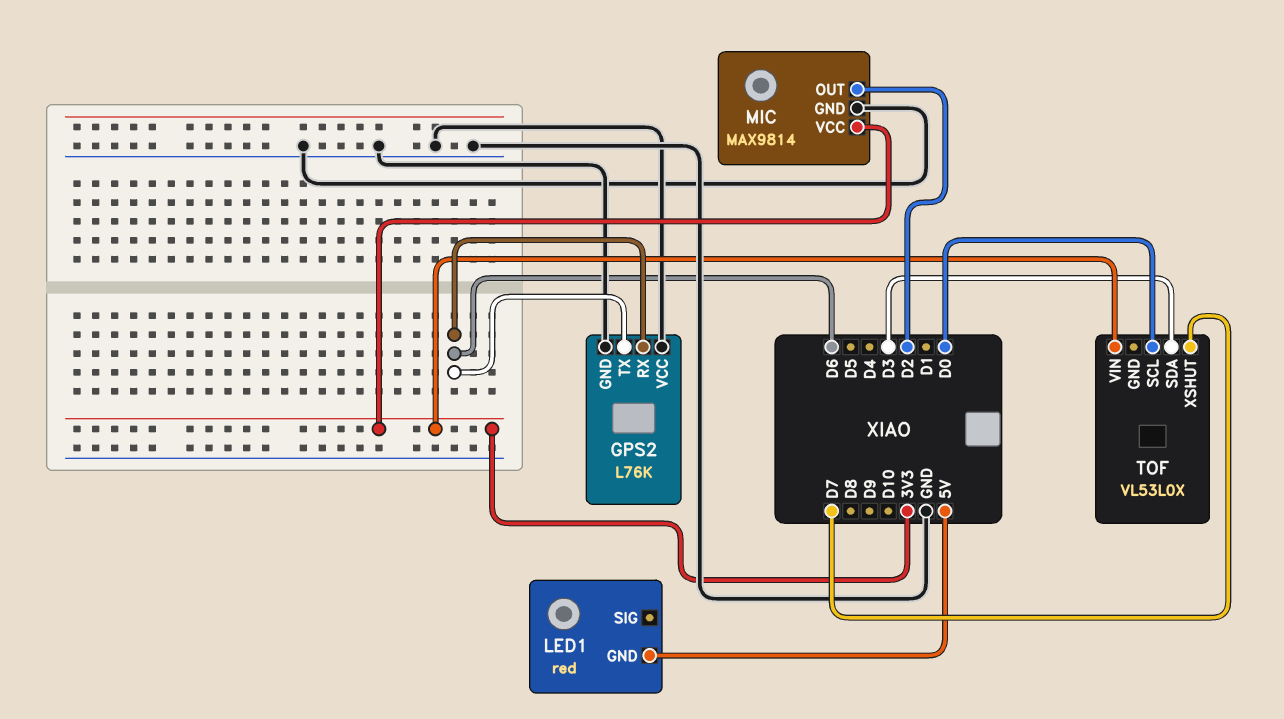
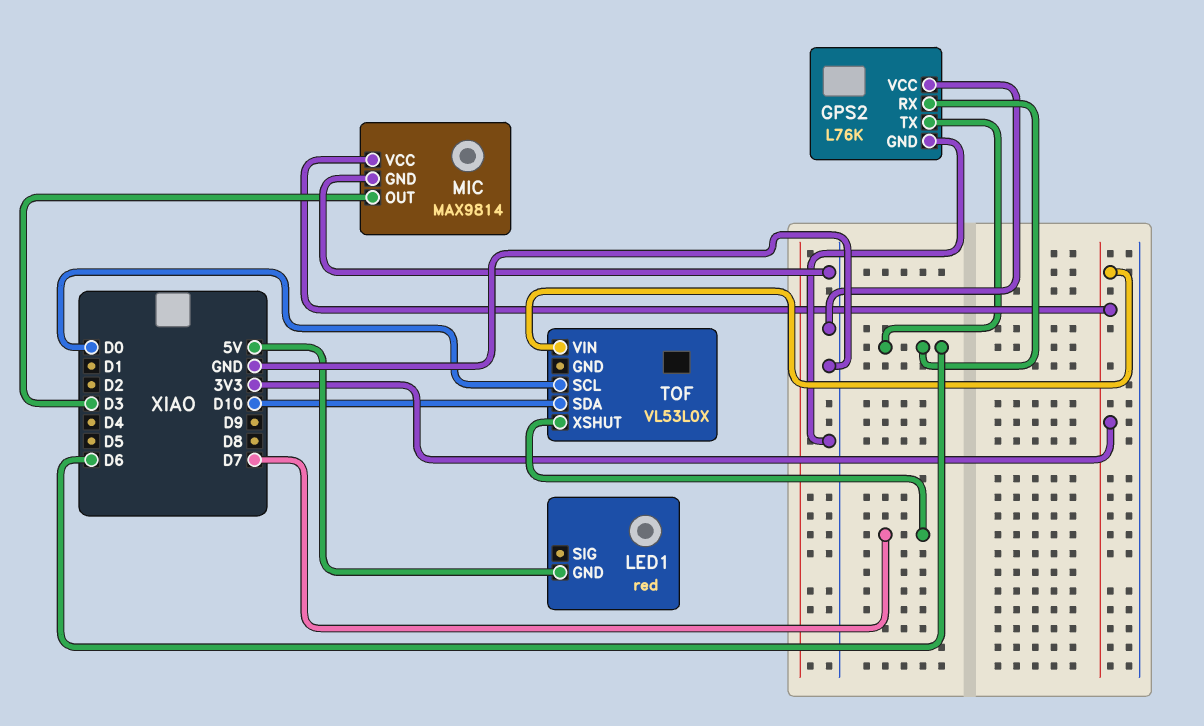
MIC pin OUT: D2 -> D3
TOF pin SDA: D3 -> D10

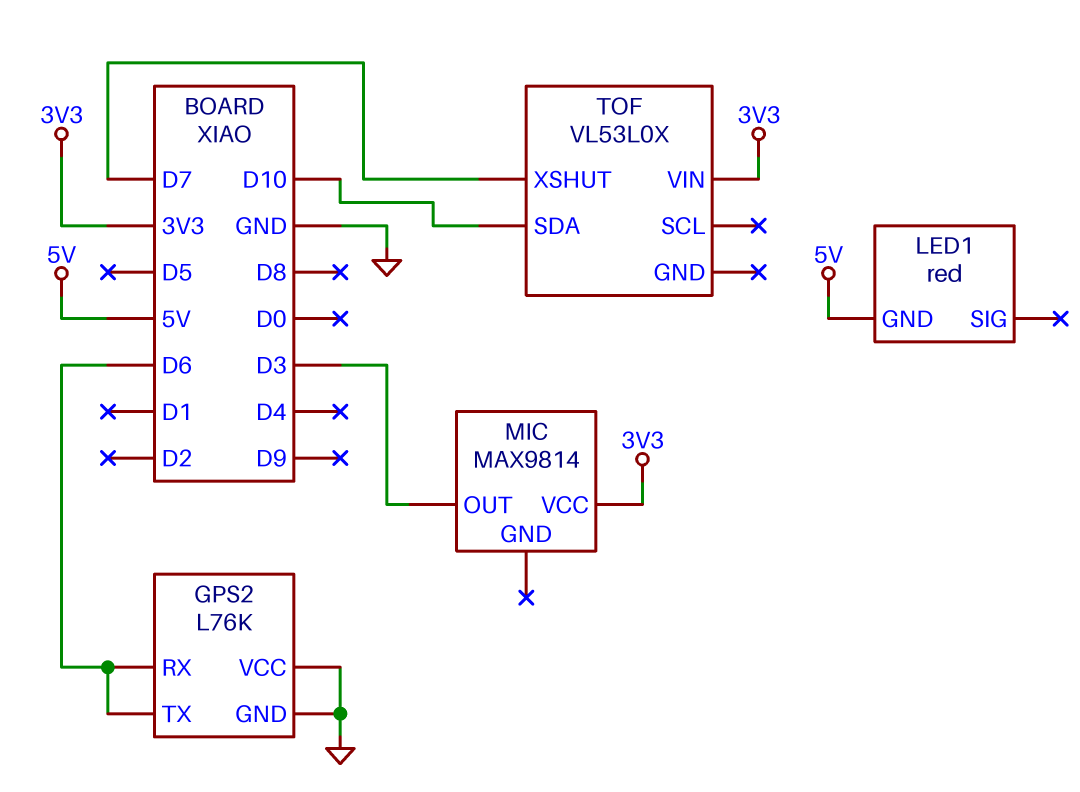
MIC pin GND: GND -> none
TOF pin SCL: D0 -> none

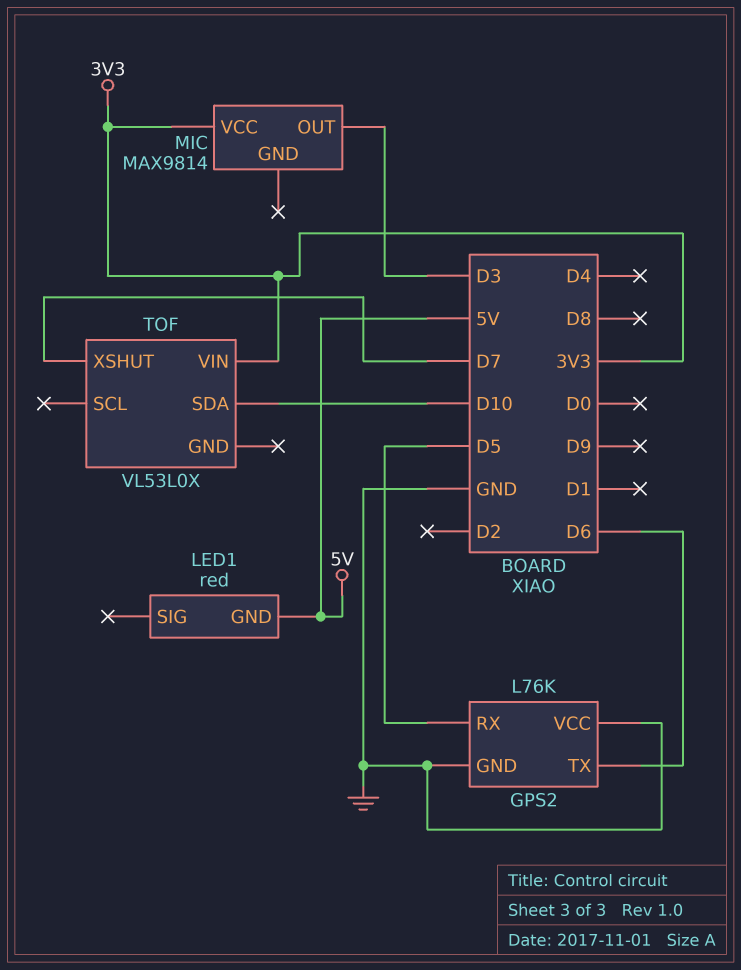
GPS2 pin RX: D6 -> D5

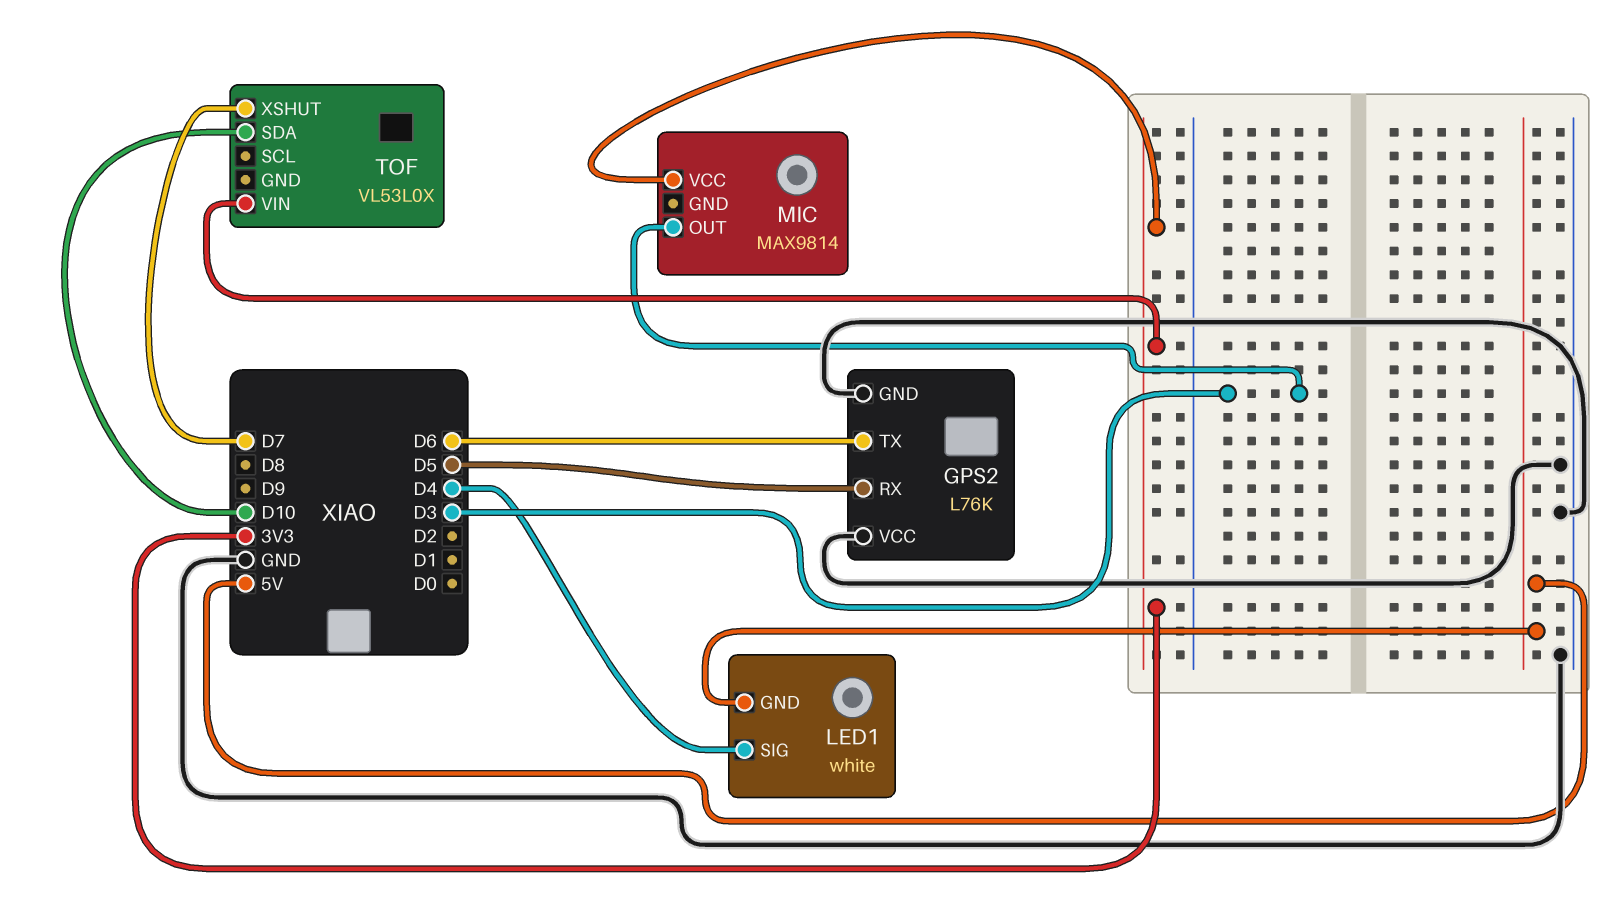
LED1: red -> white
LED1 pin SIG: none -> D4

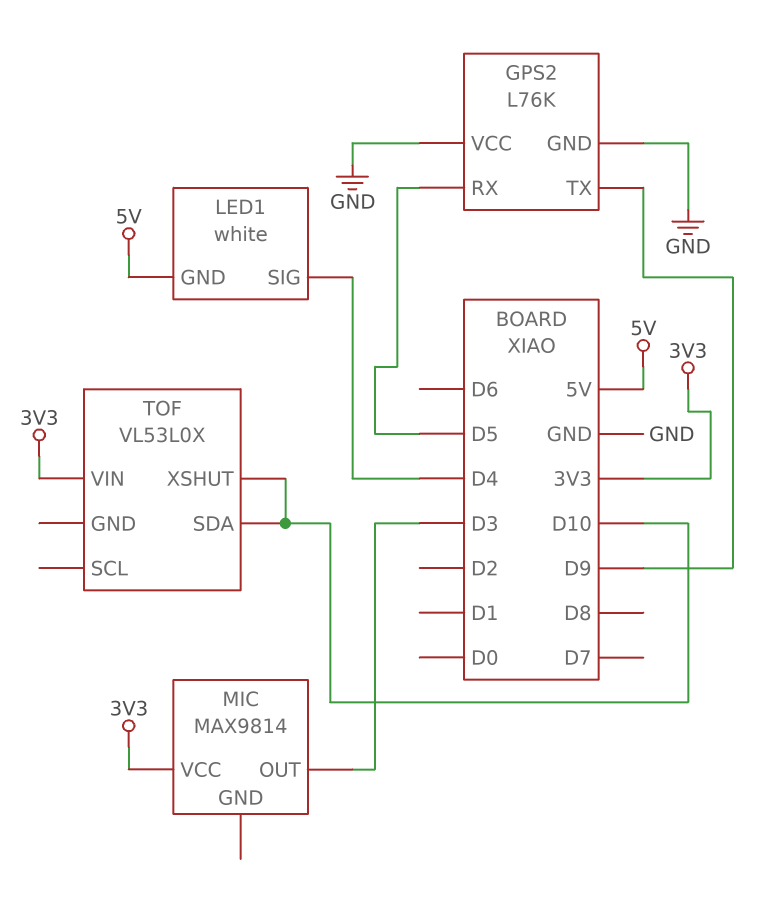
GPS2 pin TX: D6 -> D9
TOF pin XSHUT: D7 -> D10

